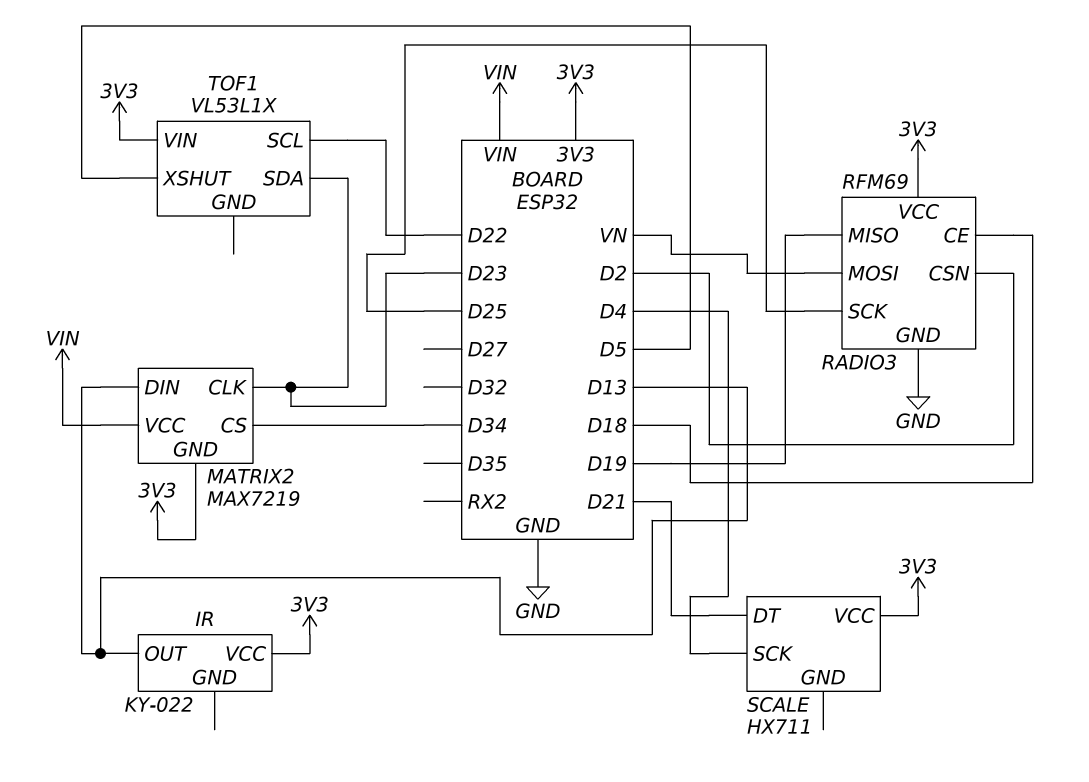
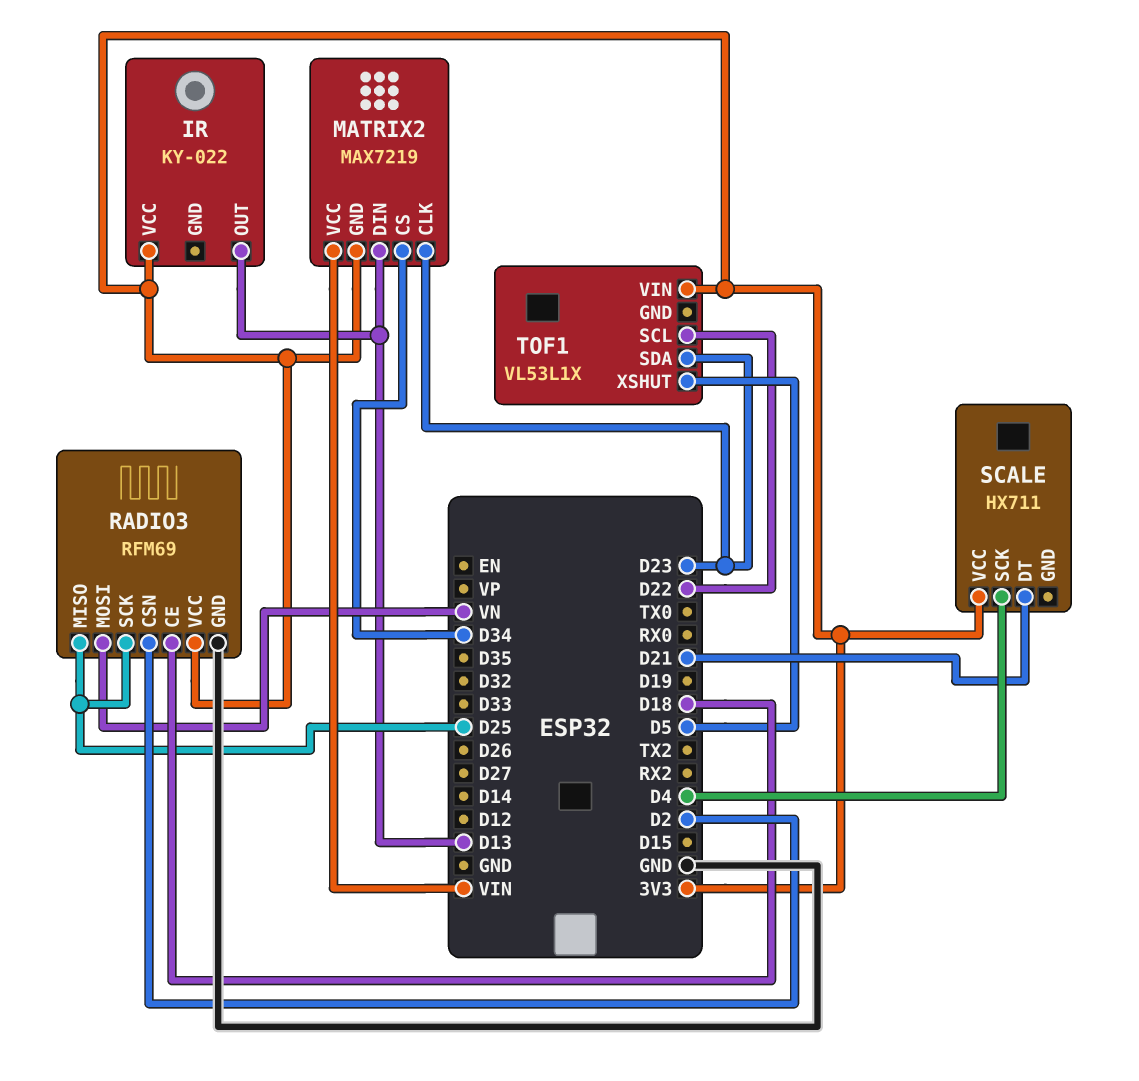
RADIO3 pin MISO: D19 -> D25

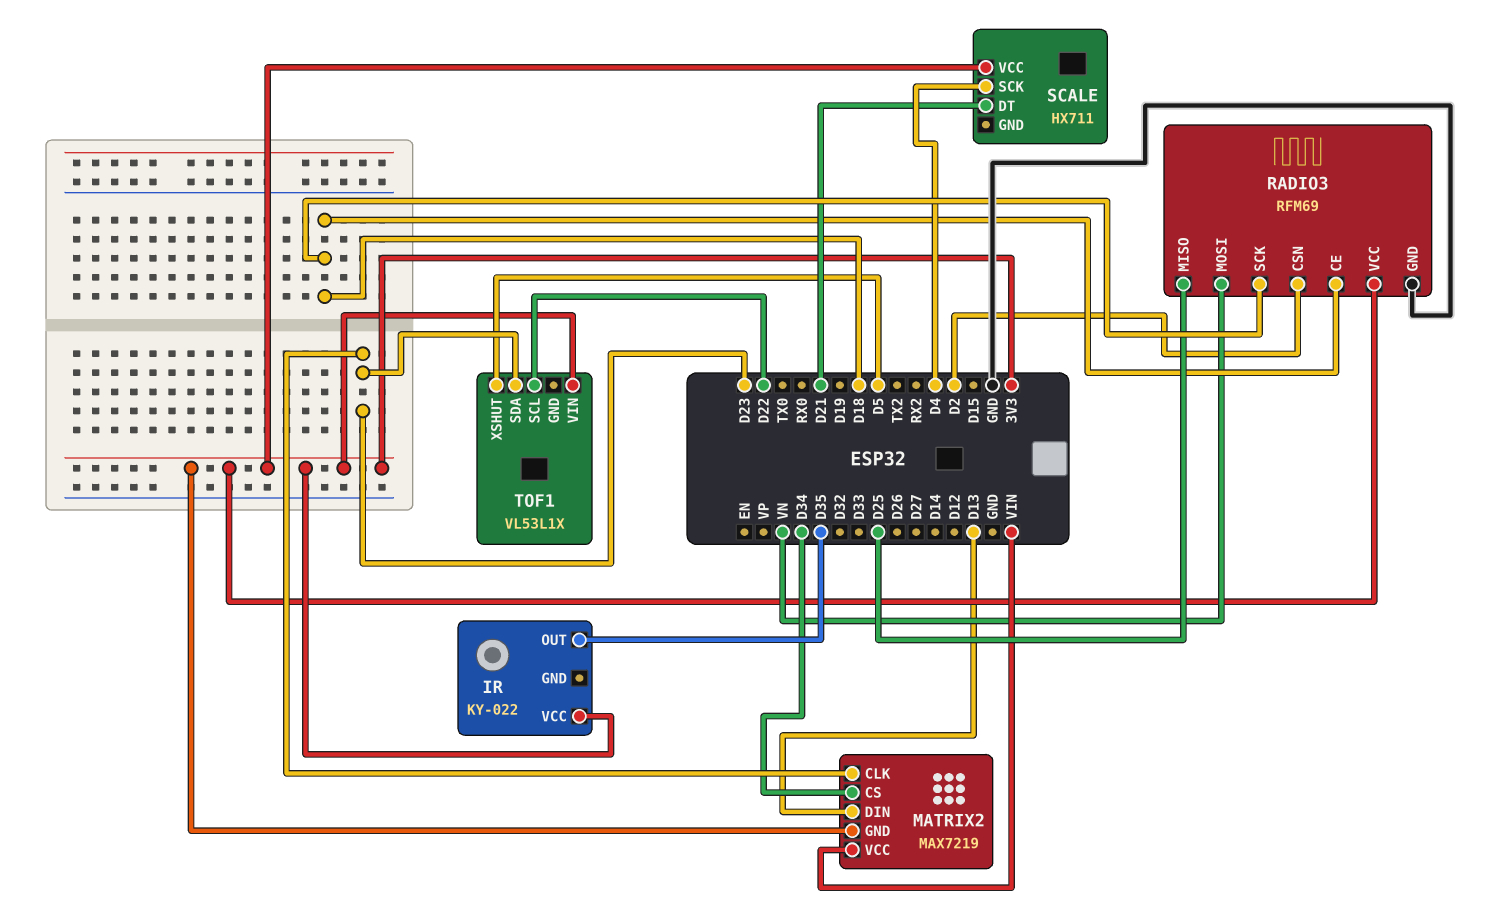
IR pin OUT: D13 -> D35
RADIO3 pin SCK: D25 -> D18

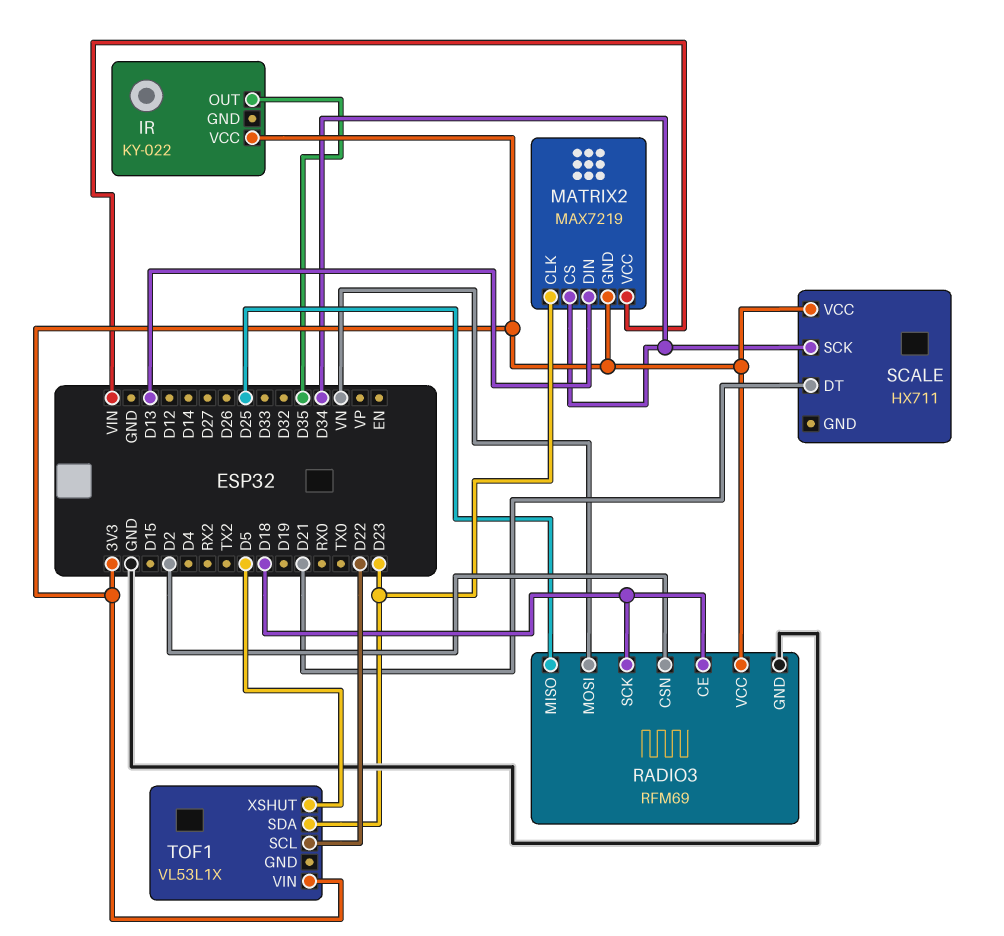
SCALE pin SCK: D4 -> D34

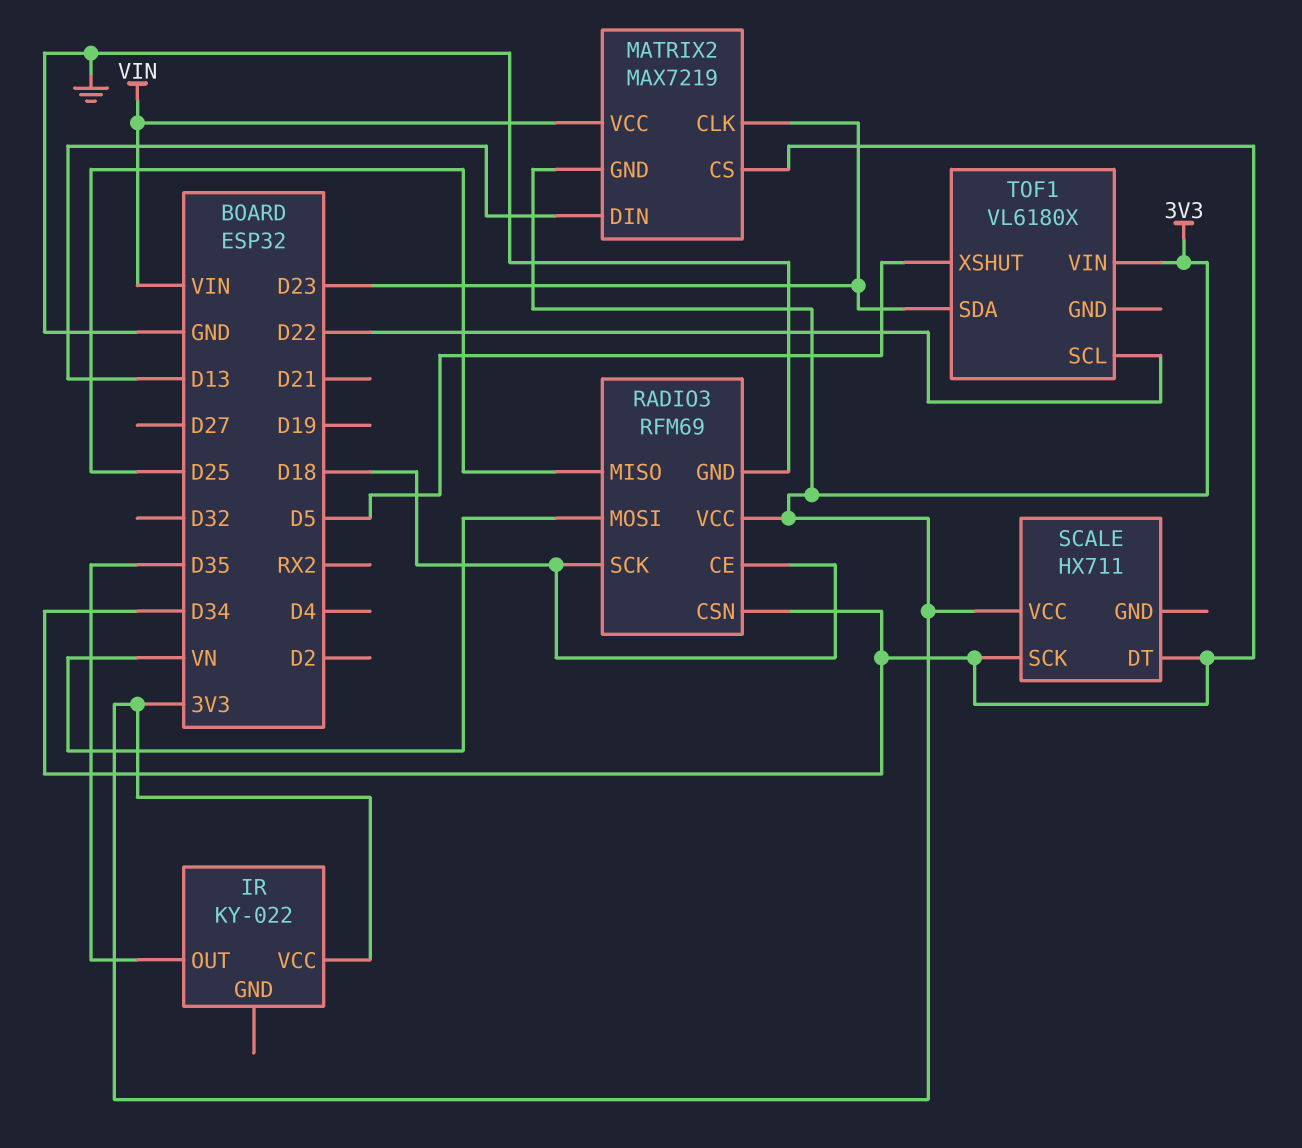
RADIO3 pin CSN: D2 -> D34
SCALE pin DT: D21 -> D34
TOF1: VL53L1X -> VL6180X

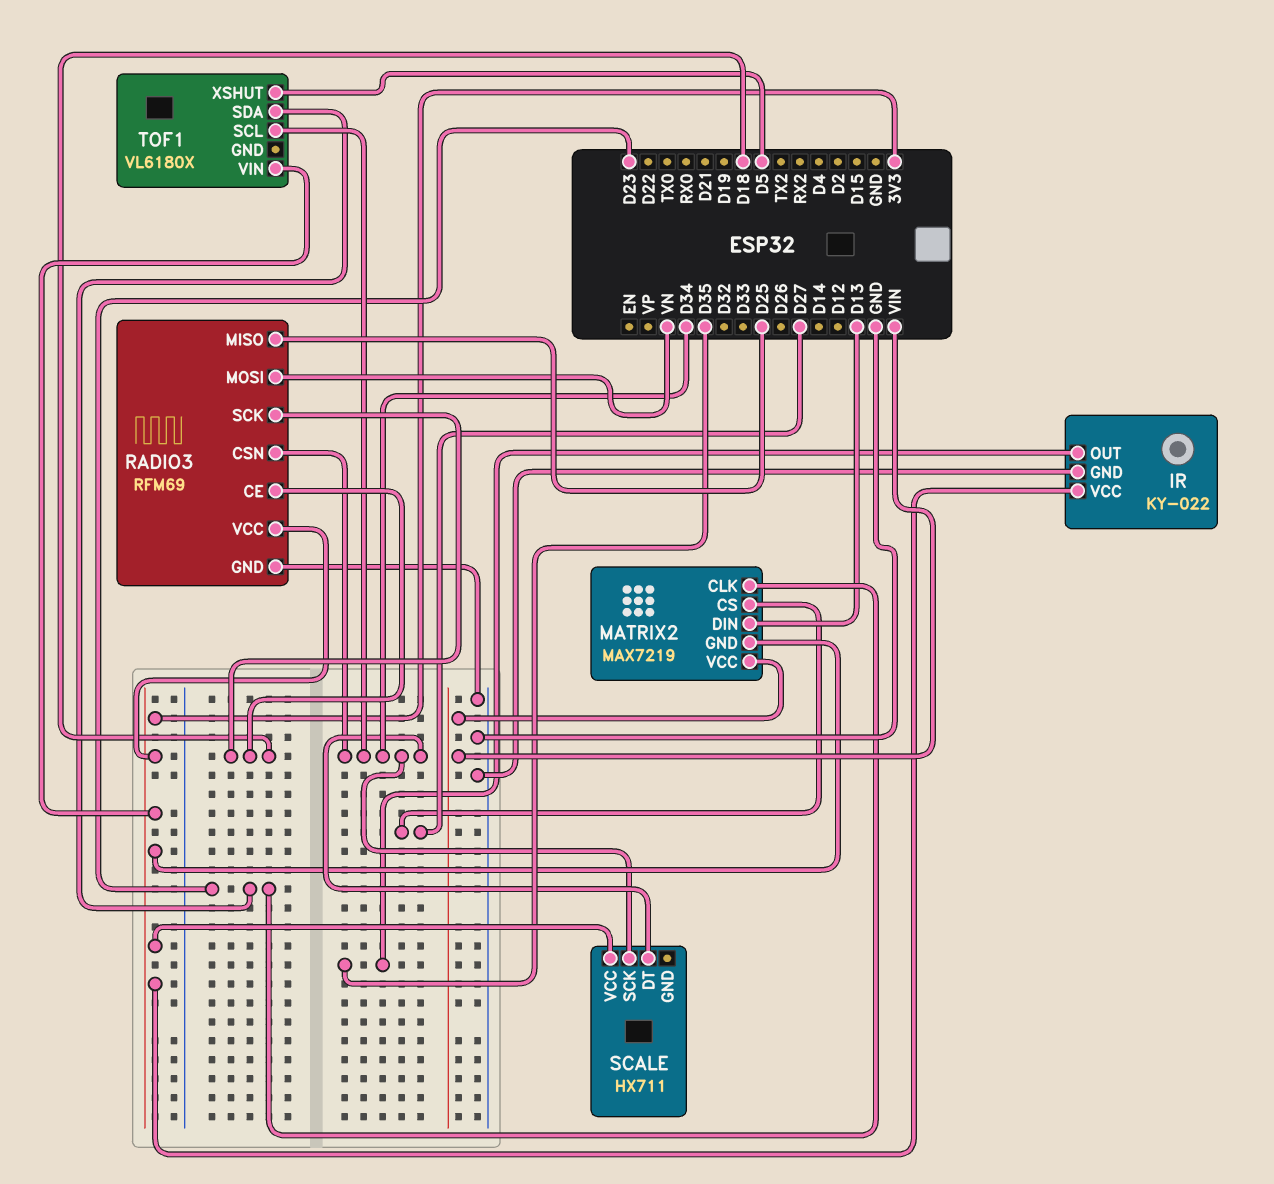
IR pin GND: none -> GND
MATRIX2 pin CS: D34 -> D27
TOF1 pin SCL: D22 -> D34

